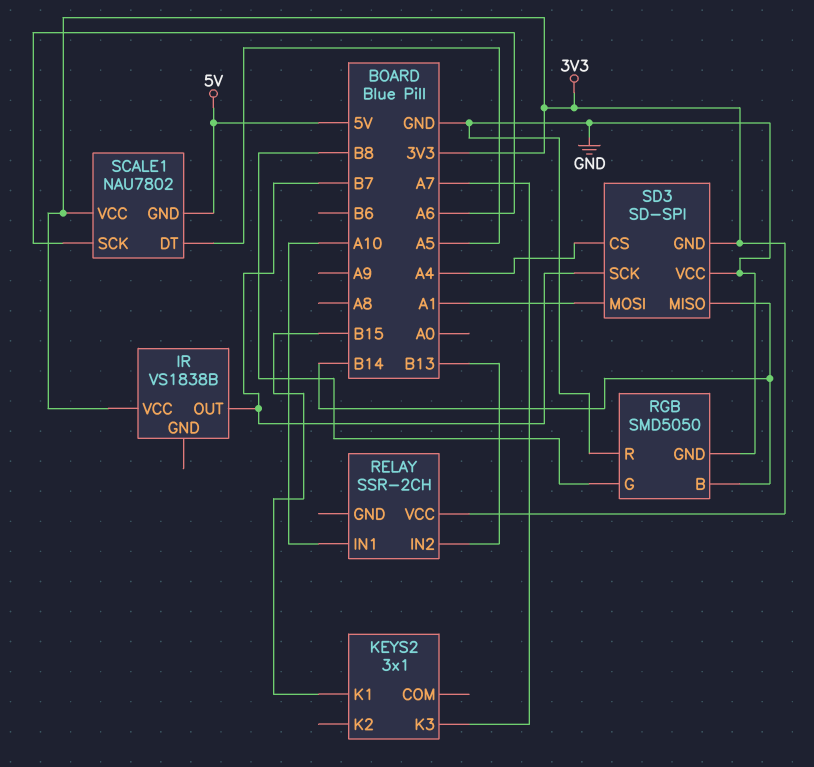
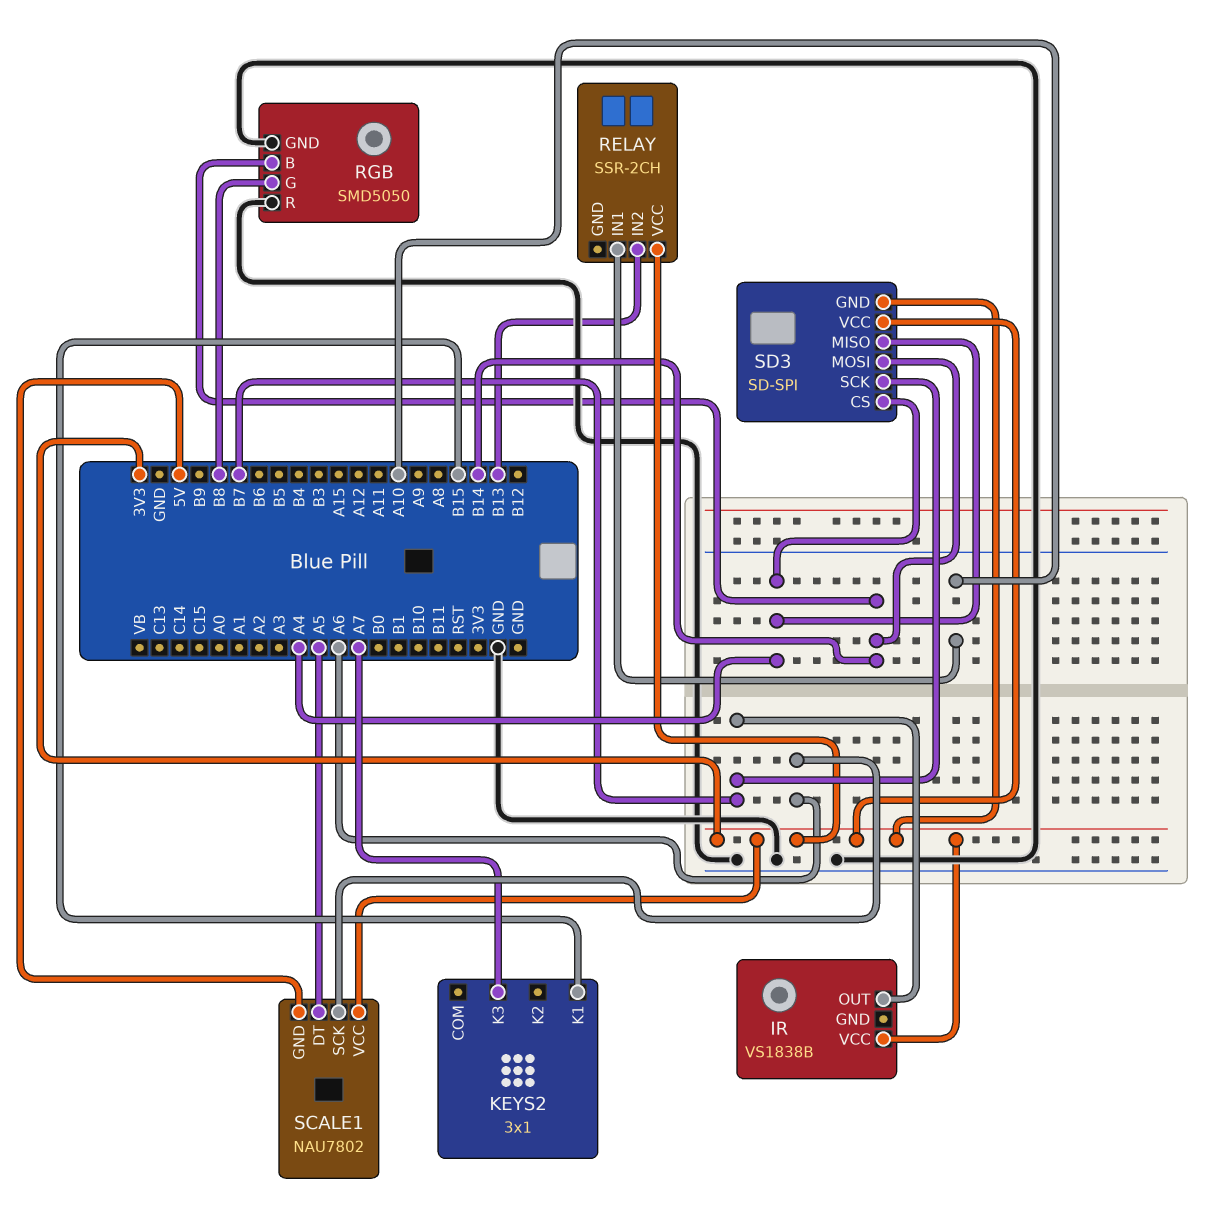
SD3 pin MISO: B14 -> A4
SD3 pin MOSI: A1 -> B14
SD3 pin VCC: GND -> 3V3

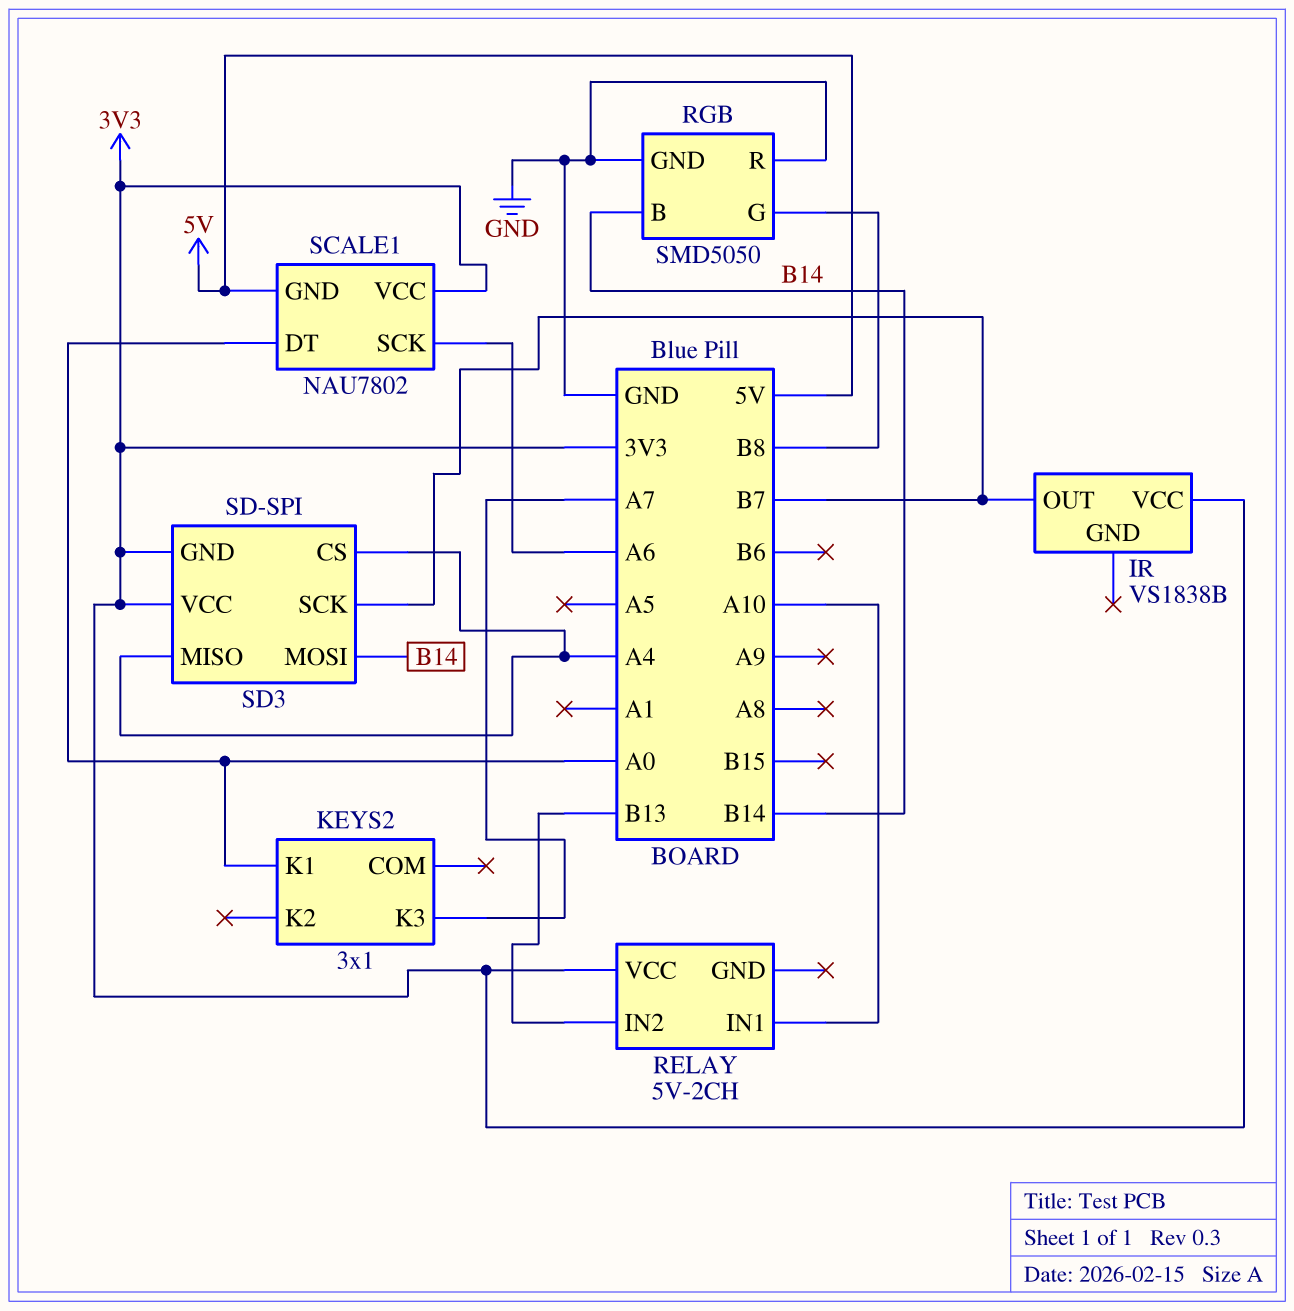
KEYS2 pin K1: B15 -> A0
RELAY: SSR-2CH -> 5V-2CH
SCALE1 pin DT: A5 -> A0

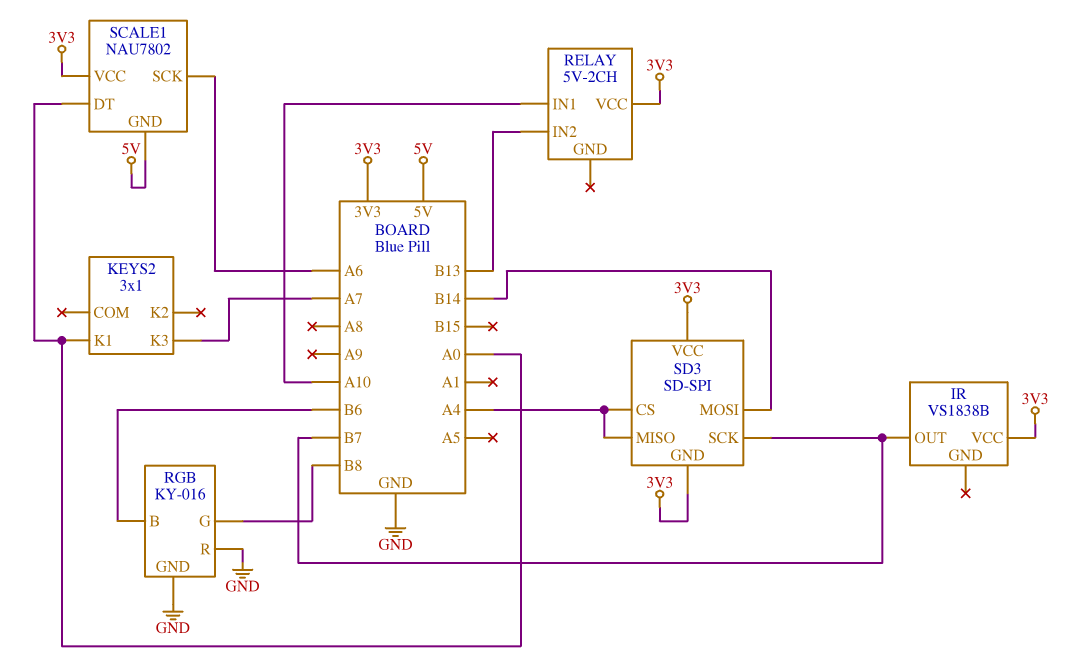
RGB: SMD5050 -> KY-016
RGB pin B: B14 -> B6

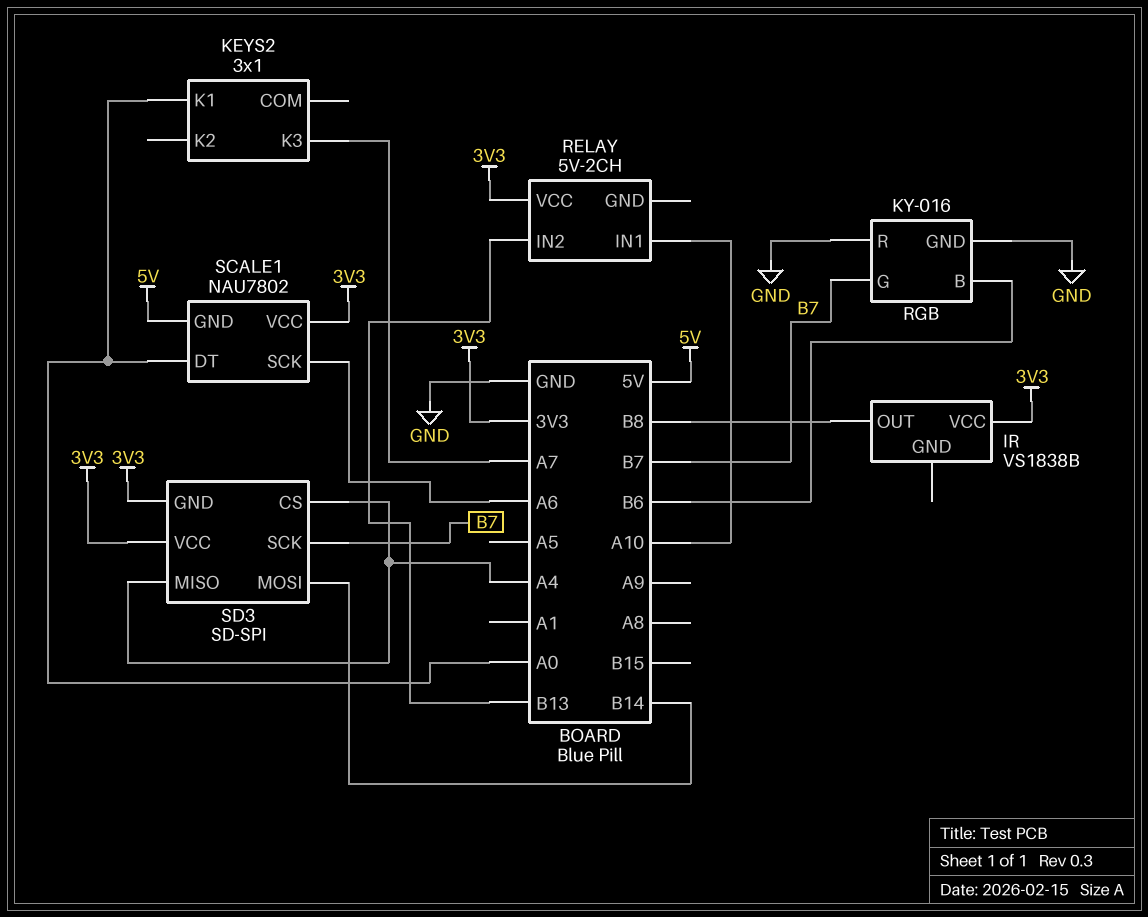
IR pin OUT: B7 -> B8
RGB pin G: B8 -> B7

